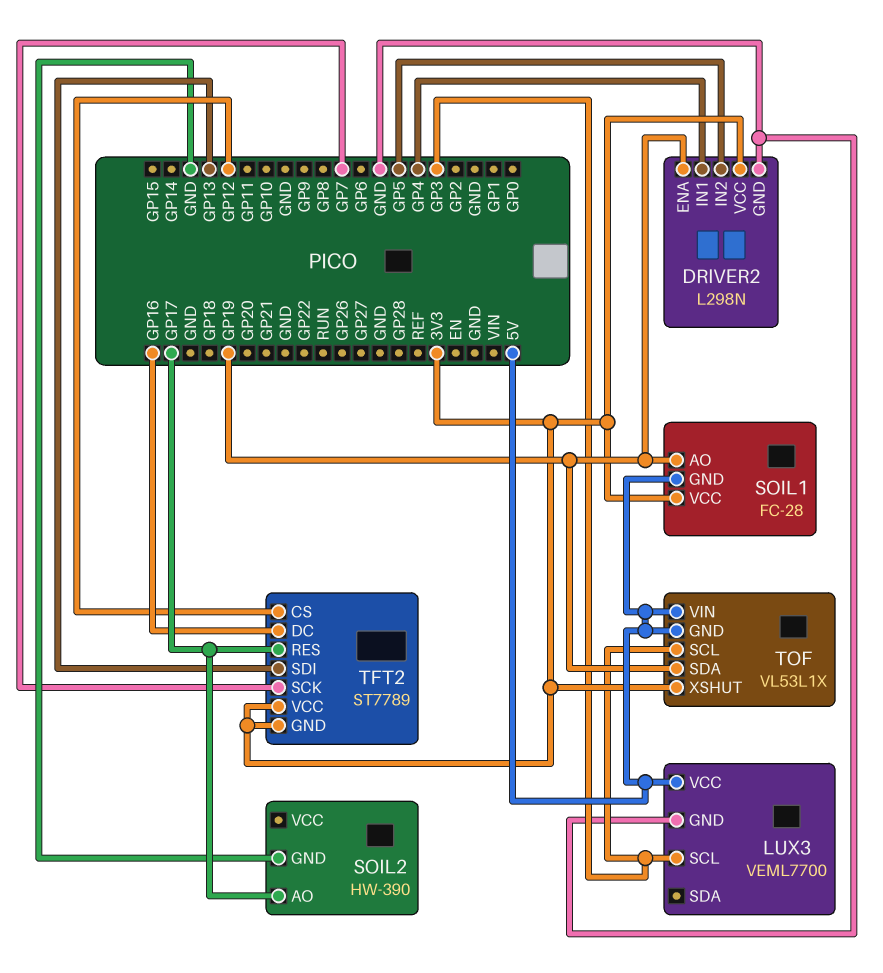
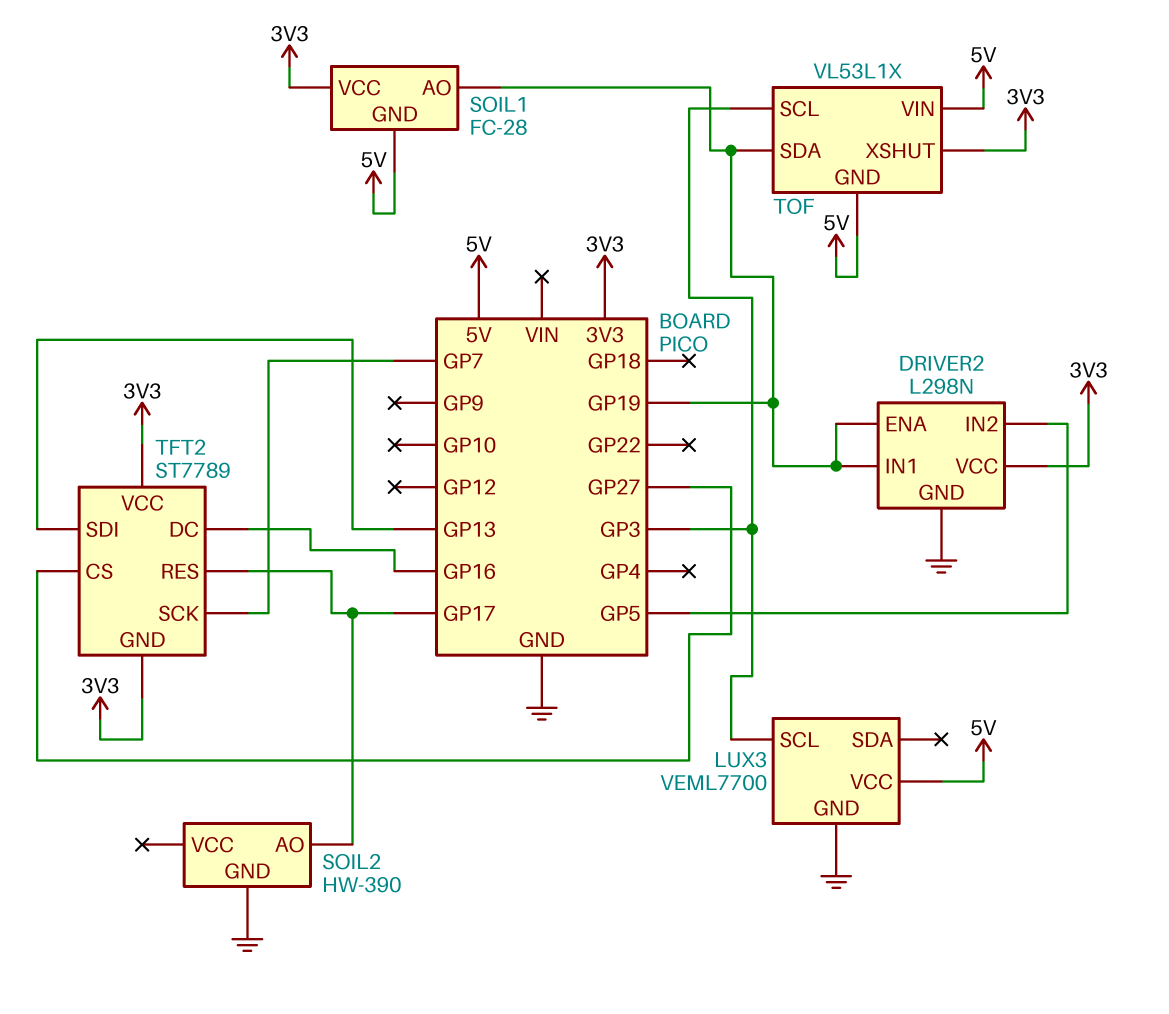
DRIVER2 pin IN1: GP4 -> GP19
TFT2 pin CS: GP12 -> GP27

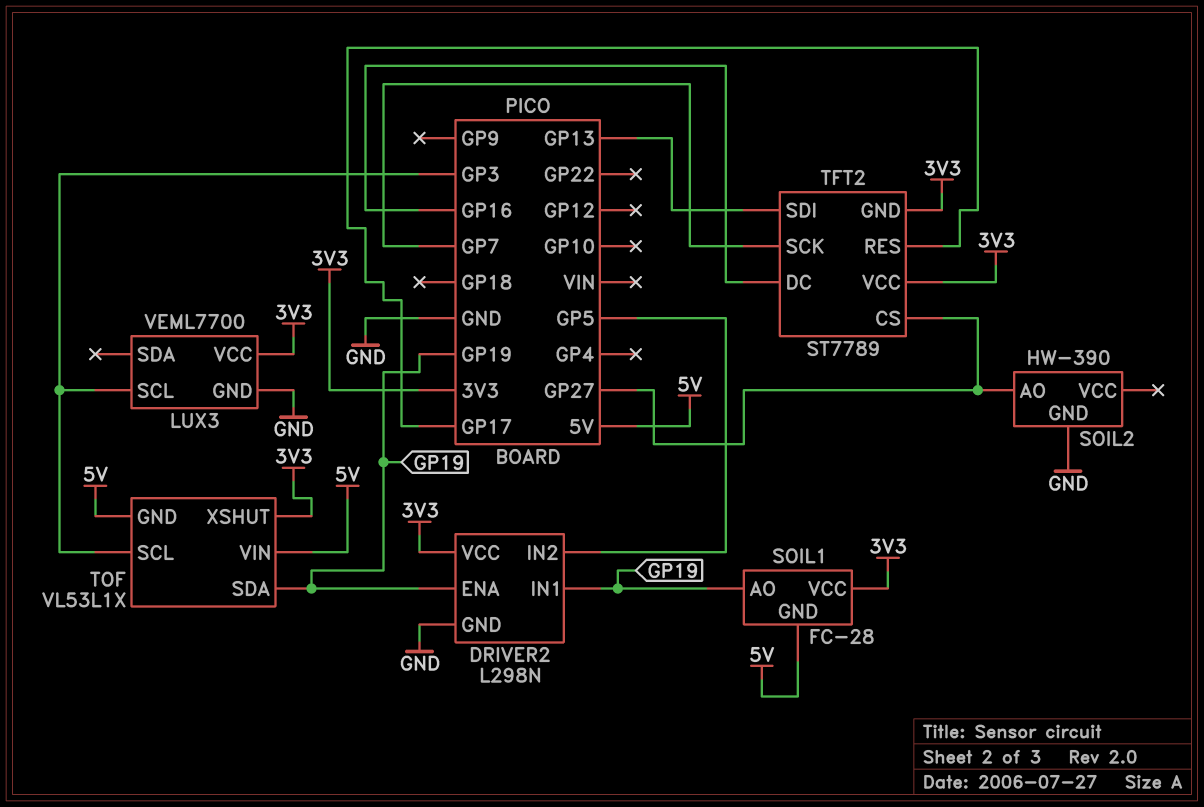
LUX3 pin VCC: 5V -> 3V3
SOIL2 pin AO: GP17 -> GP27

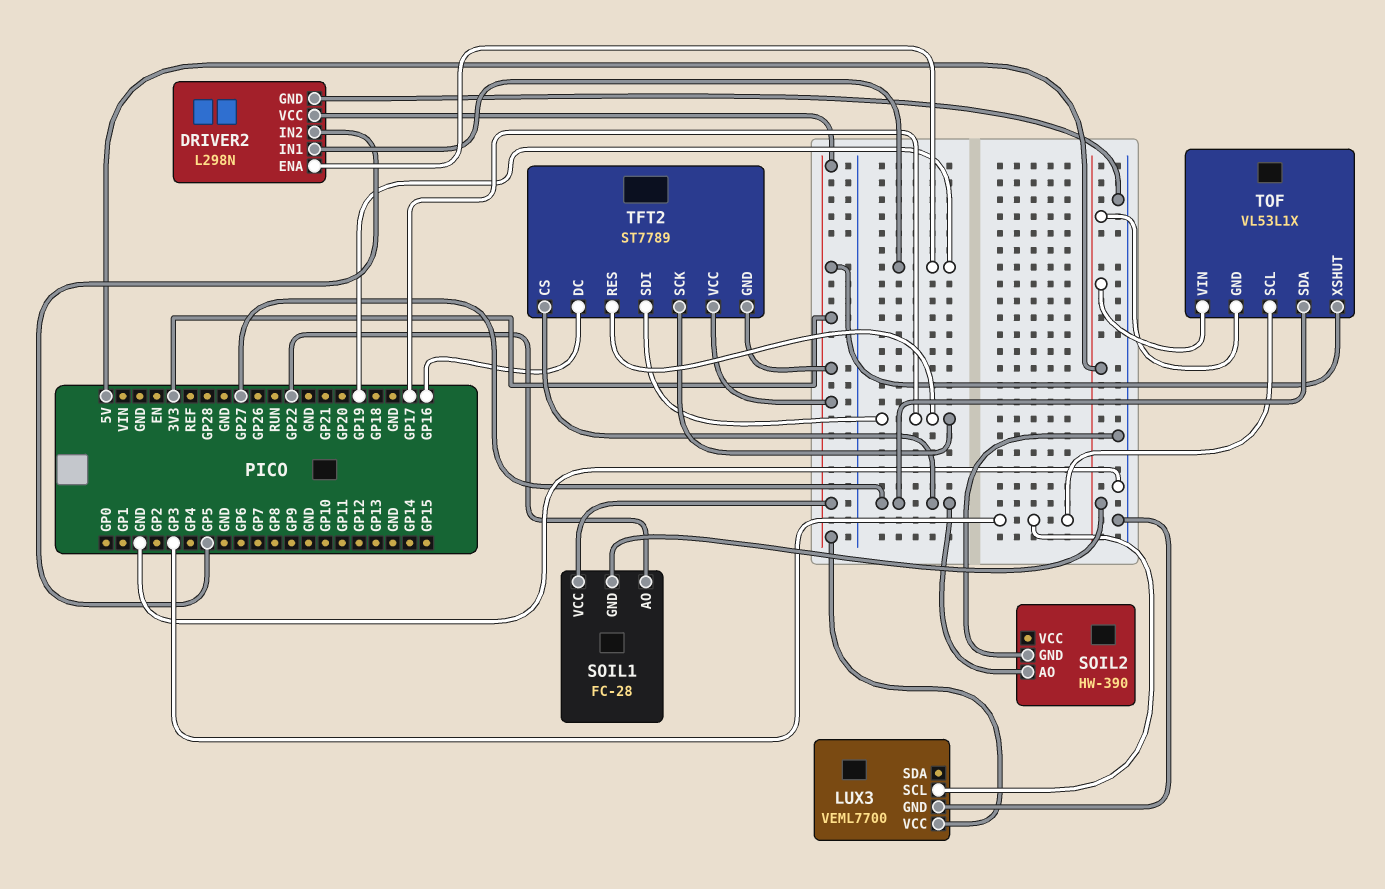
SOIL1 pin AO: GP19 -> GP22
TFT2 pin SCK: GP7 -> GP17
TFT2 pin SDI: GP13 -> GP17
TOF pin SDA: GP19 -> GP27

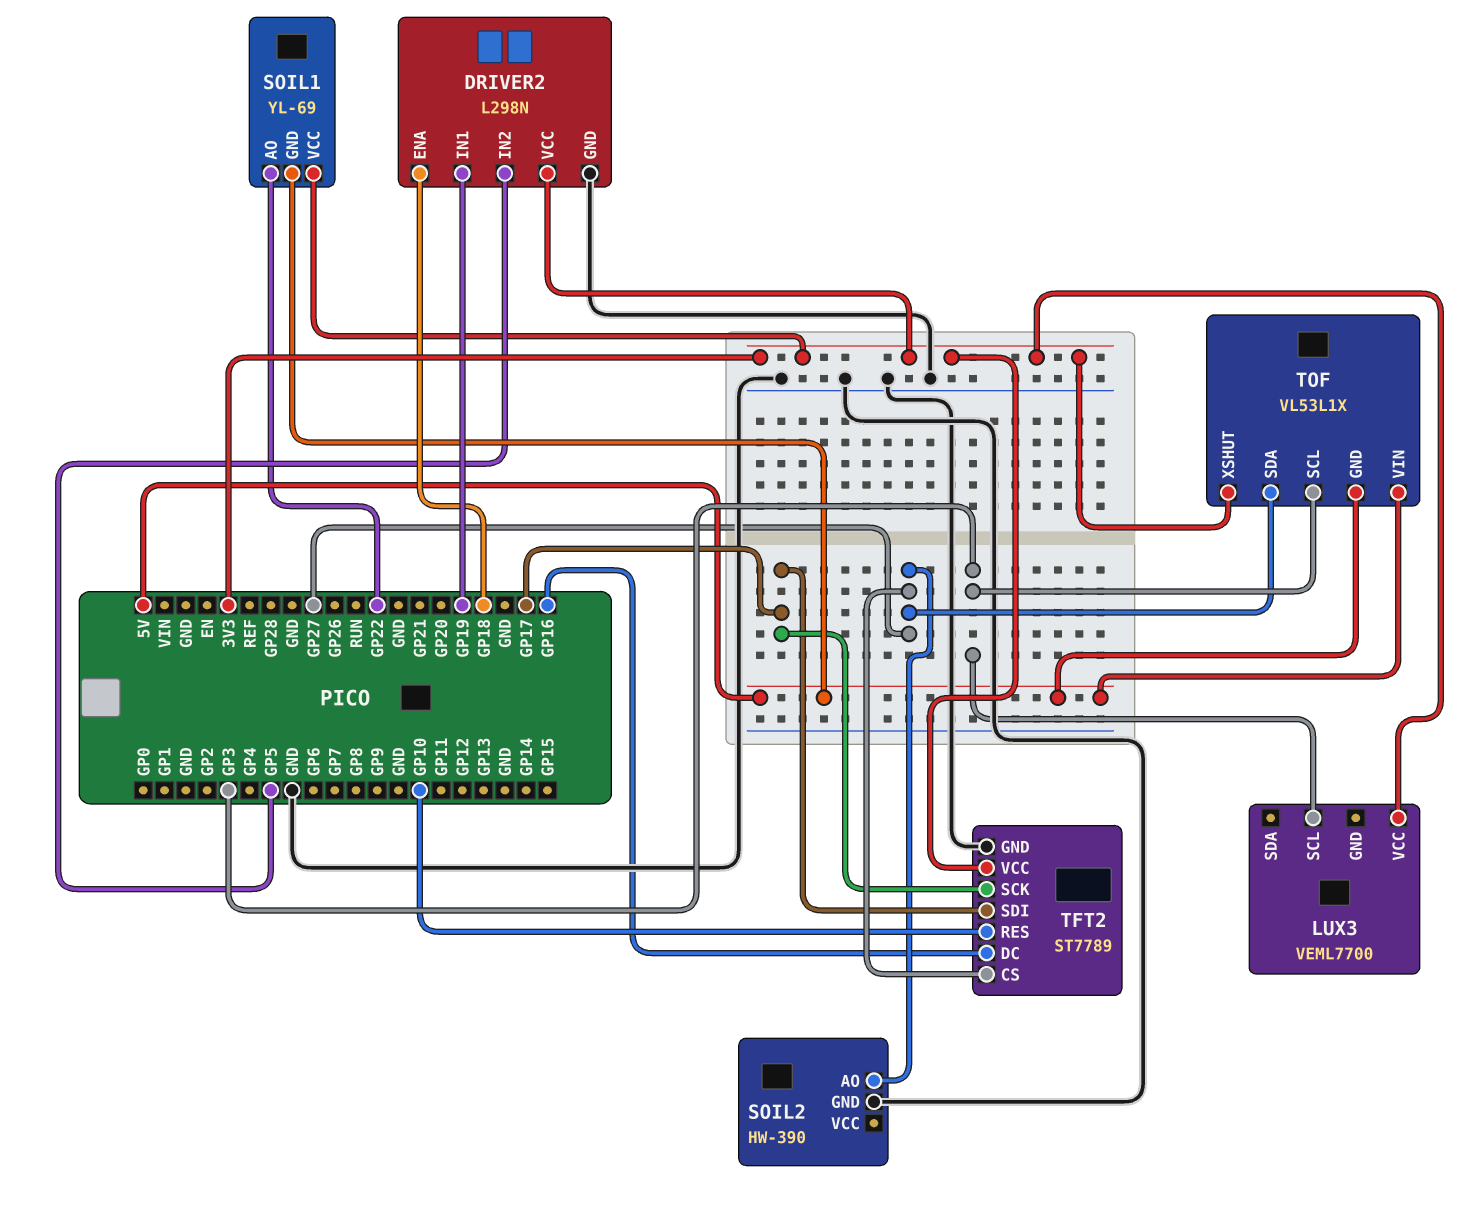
DRIVER2 pin ENA: GP19 -> GP18
LUX3 pin GND: GND -> none
SOIL1: FC-28 -> YL-69
TFT2 pin GND: 3V3 -> GND
TFT2 pin RES: GP17 -> GP10

